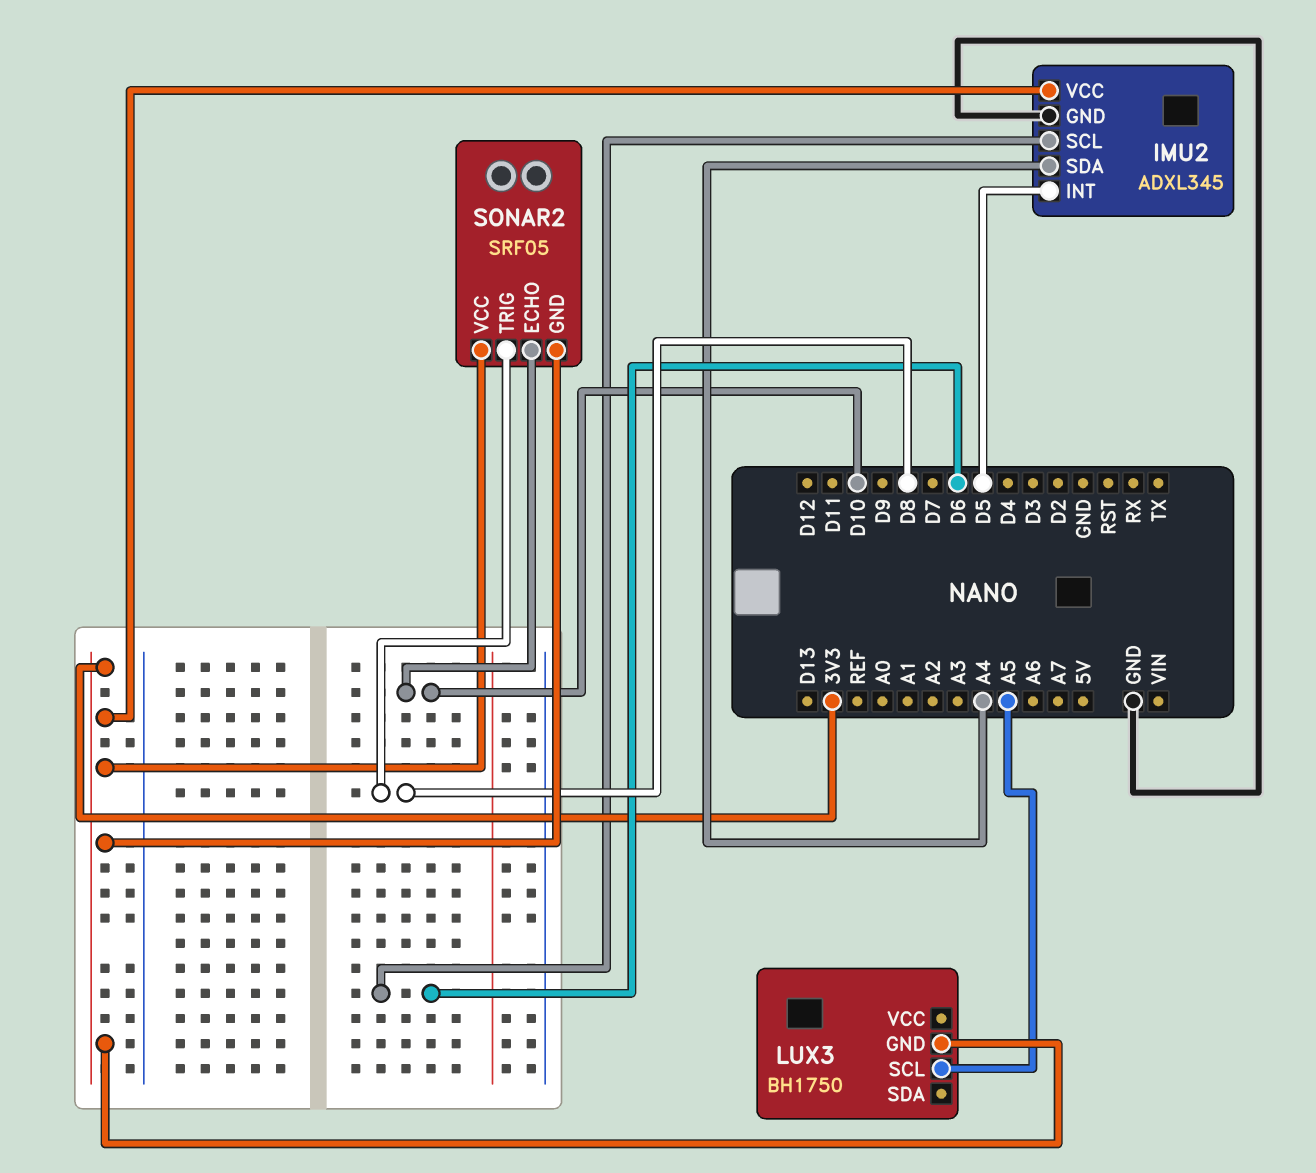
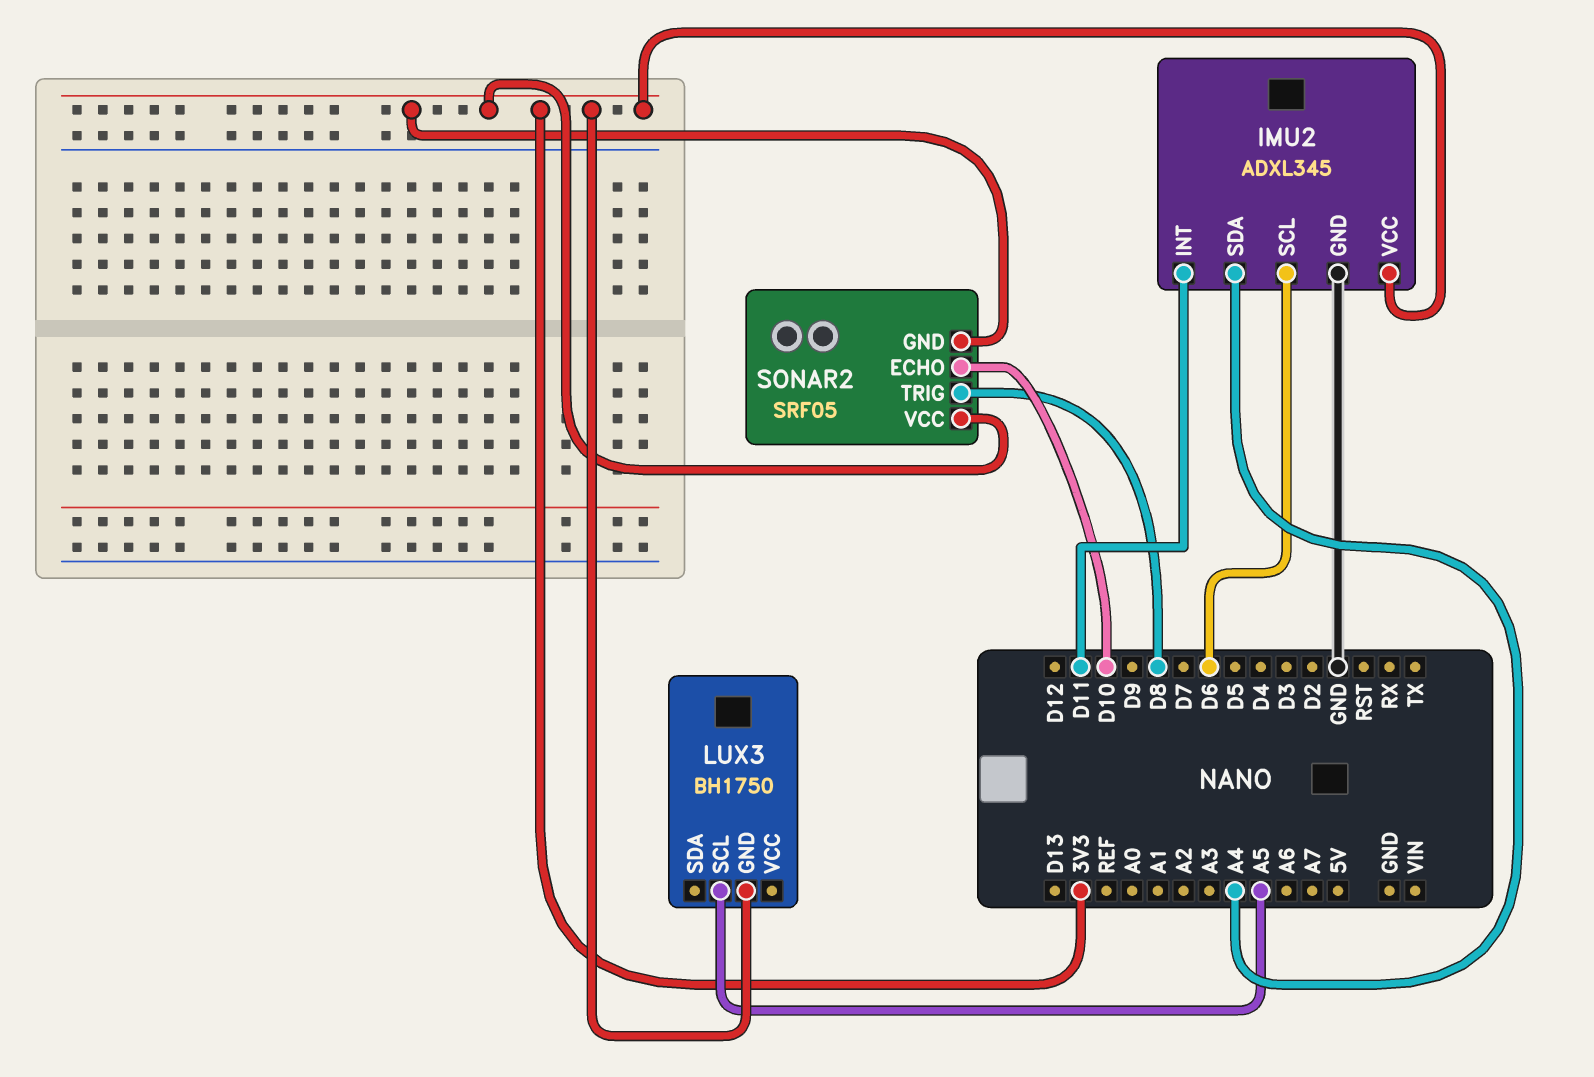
IMU2 pin INT: D5 -> D11

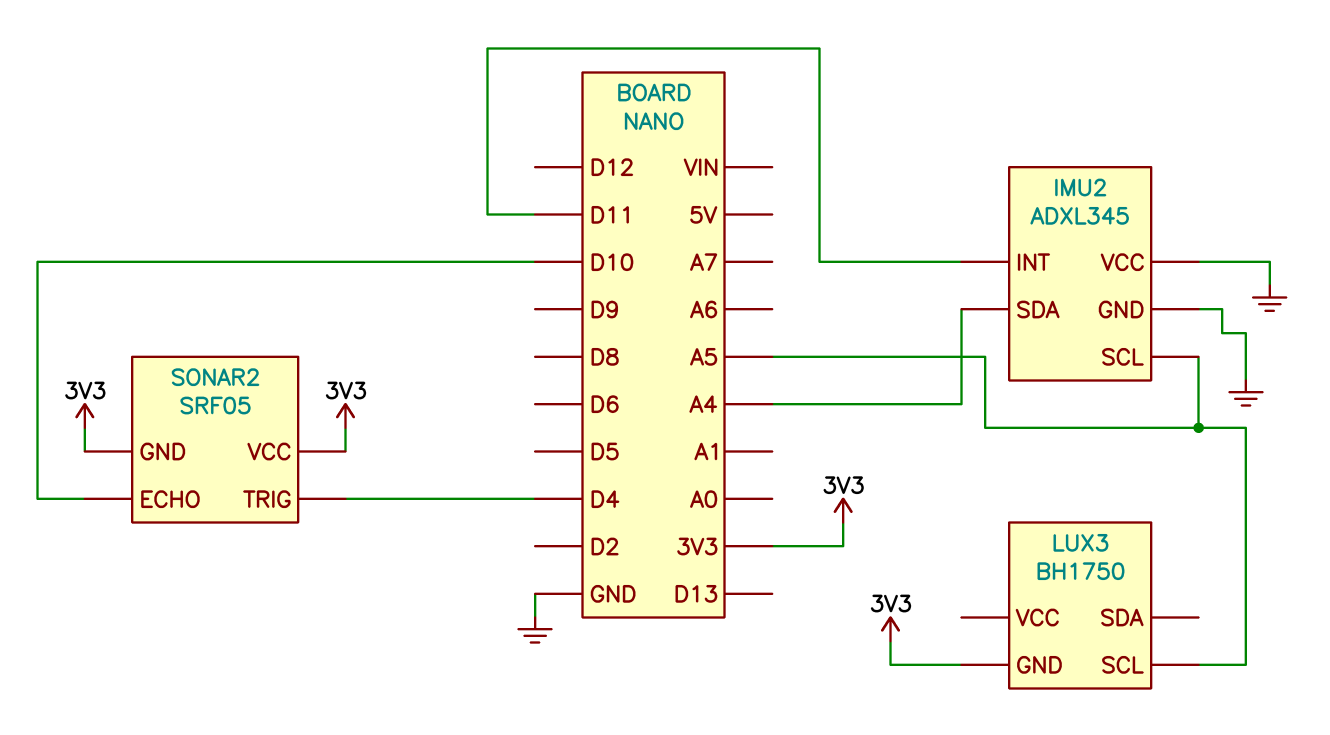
IMU2 pin SCL: D6 -> A5
IMU2 pin VCC: 3V3 -> GND
SONAR2 pin TRIG: D8 -> D4

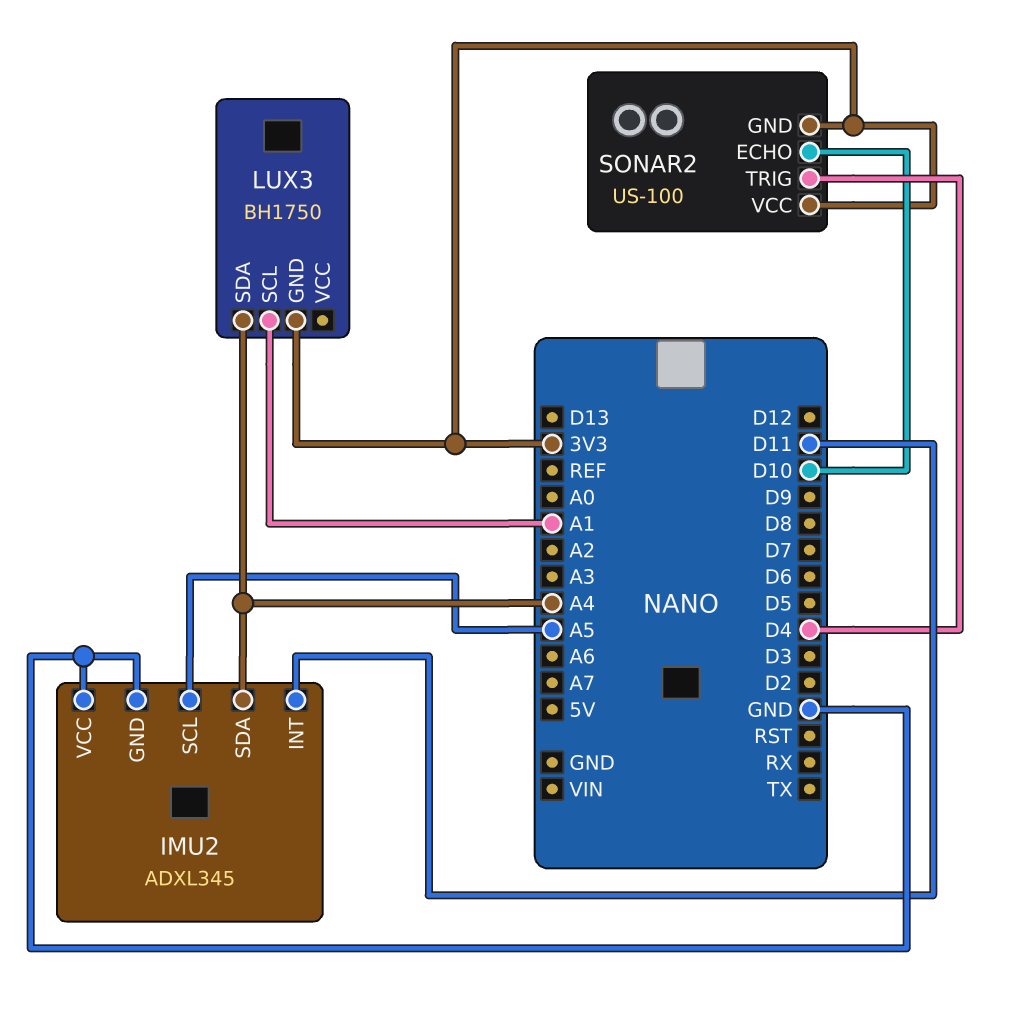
LUX3 pin SCL: A5 -> A1
LUX3 pin SDA: none -> A4
SONAR2: SRF05 -> US-100

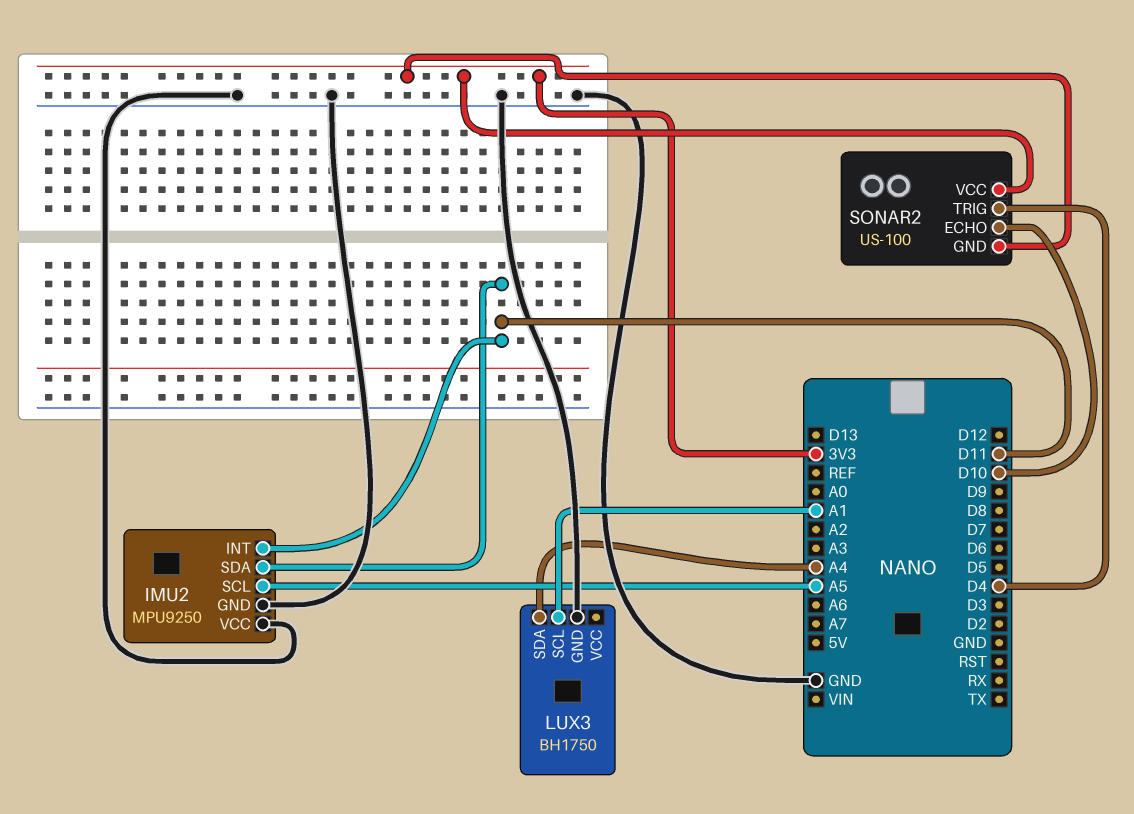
IMU2: ADXL345 -> MPU9250
IMU2 pin SDA: A4 -> D11
LUX3 pin GND: 3V3 -> GND

